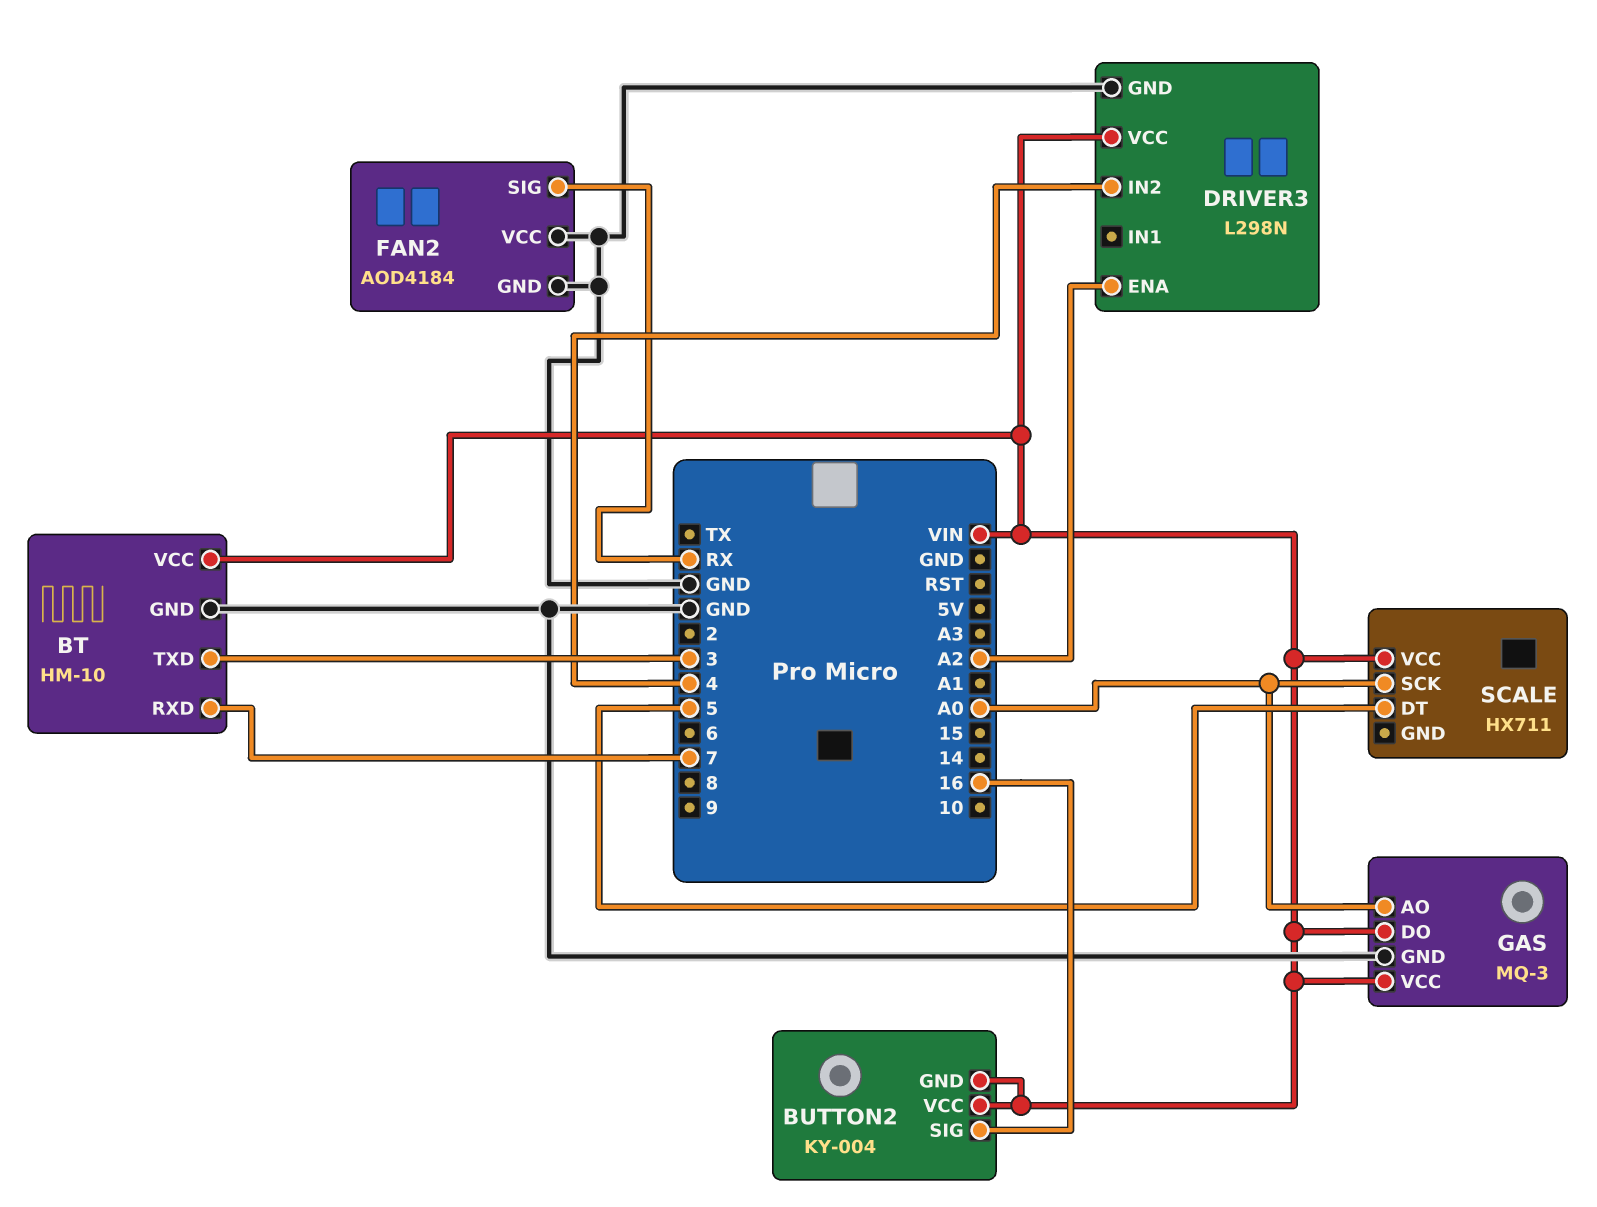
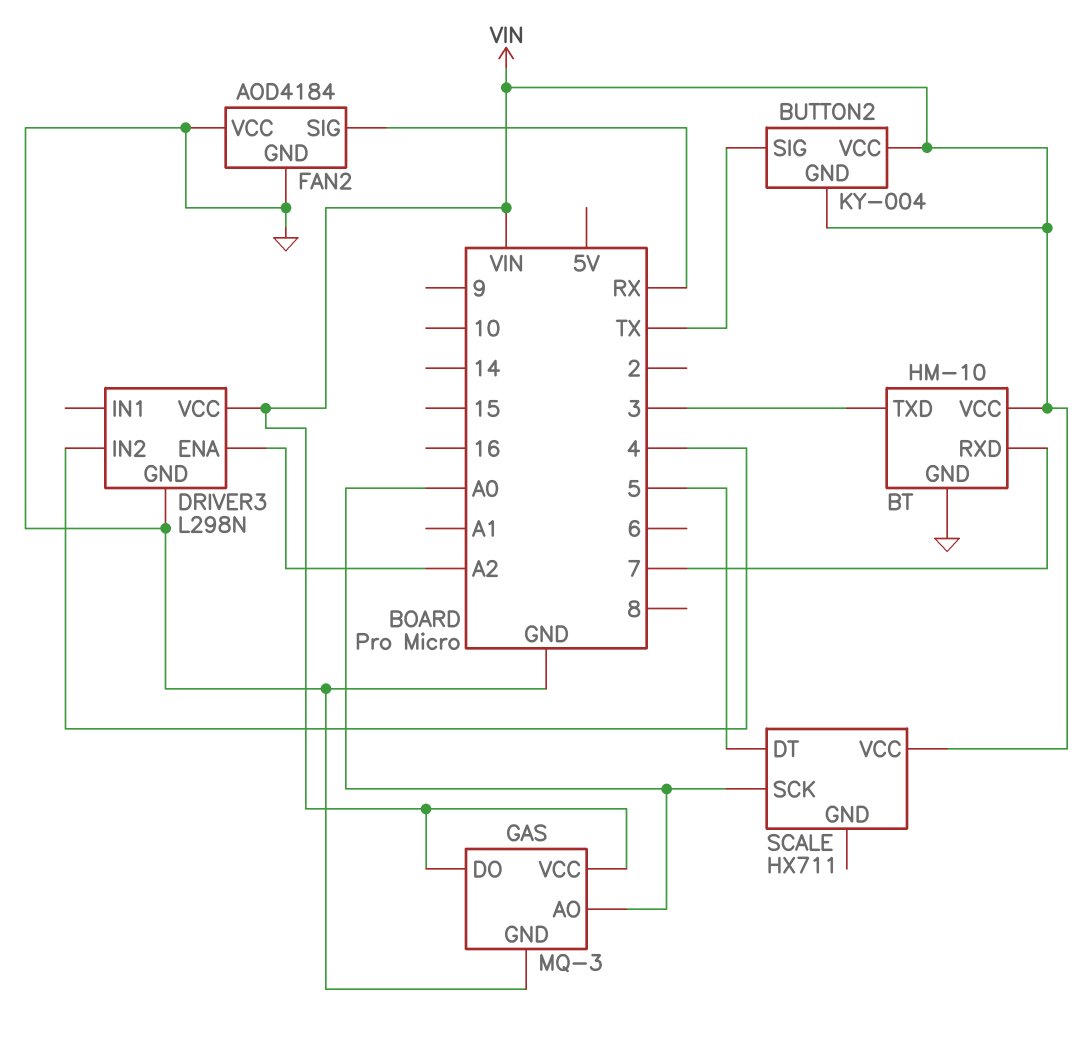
BUTTON2 pin SIG: 16 -> TX

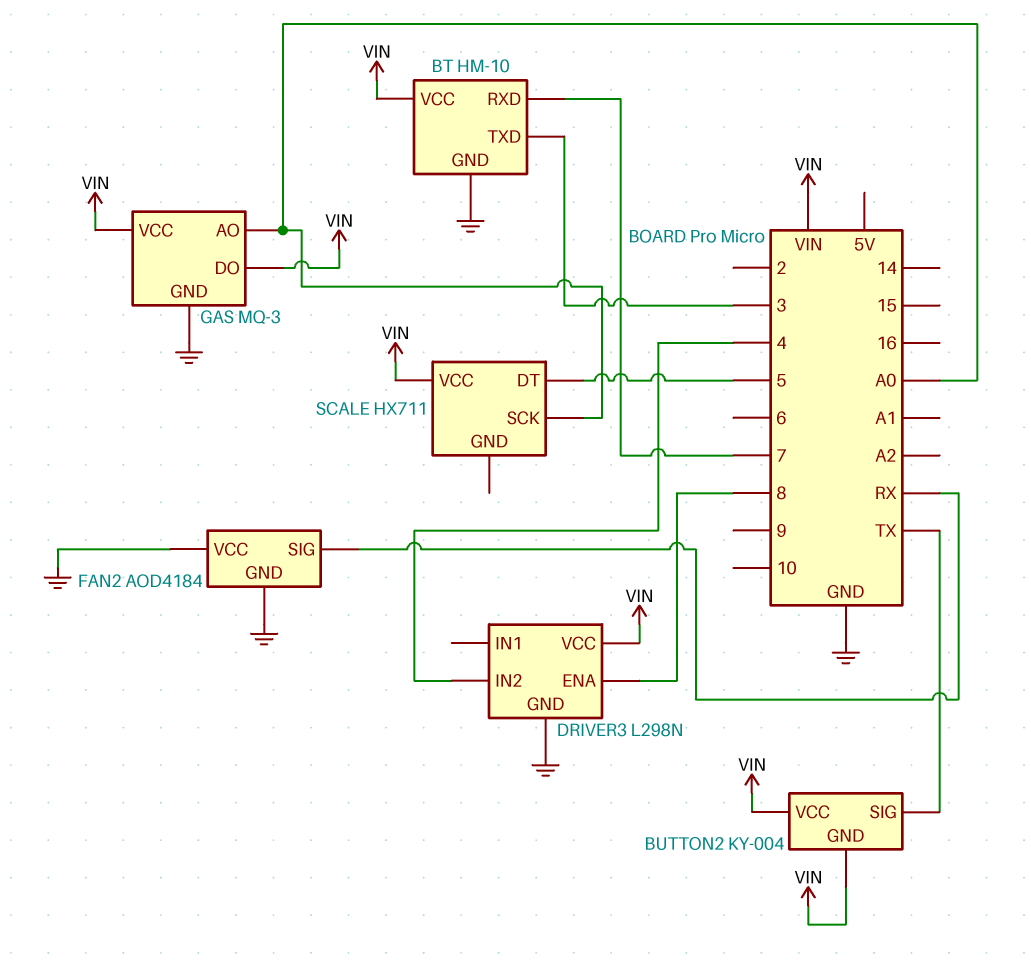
DRIVER3 pin ENA: A2 -> 8

